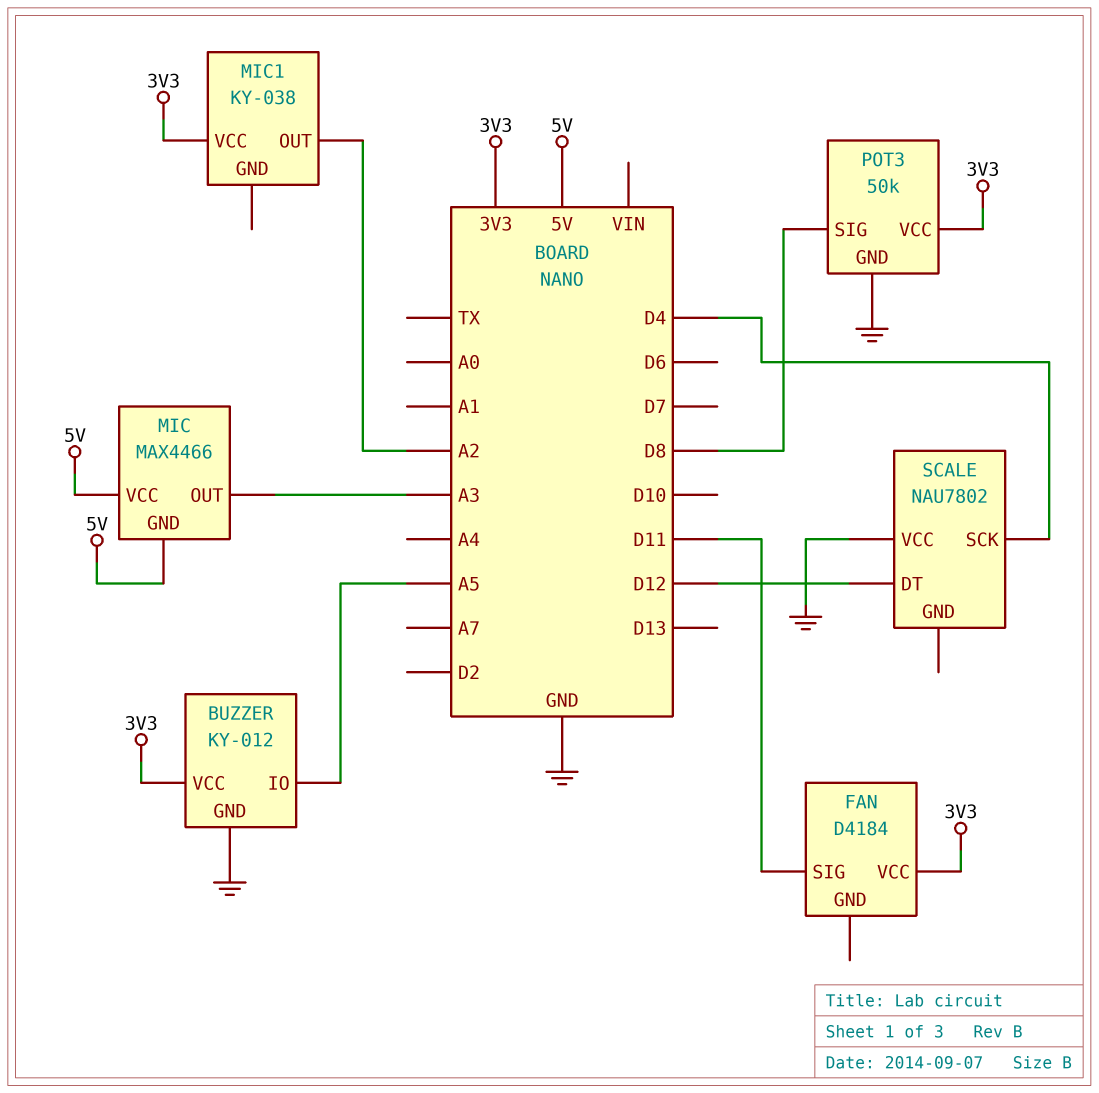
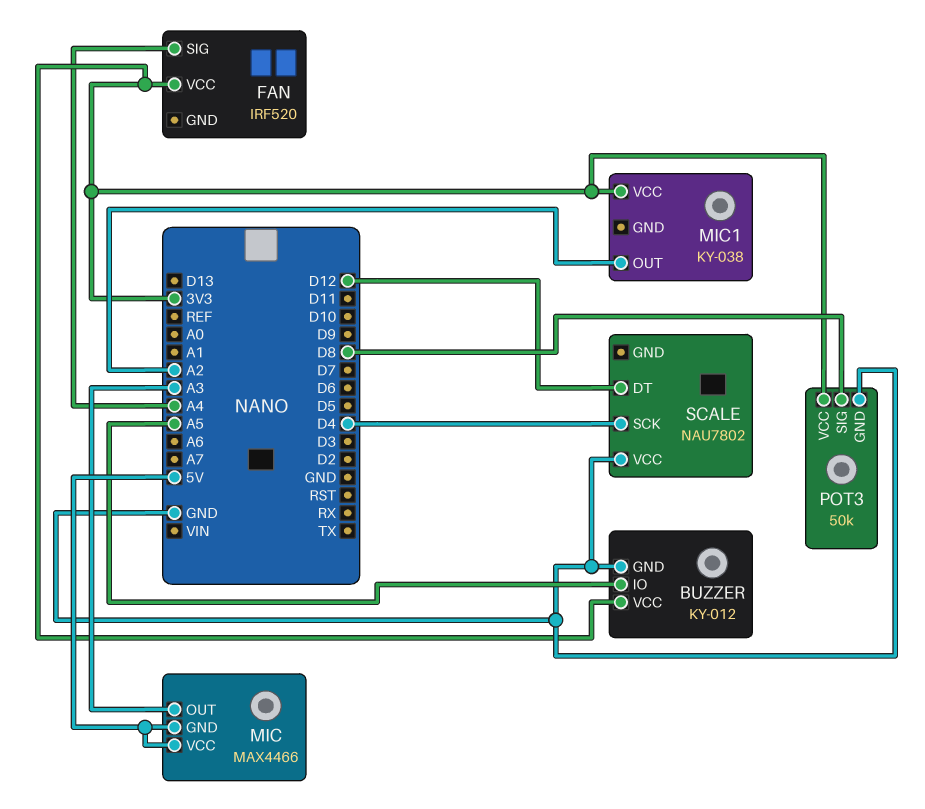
FAN: D4184 -> IRF520
FAN pin SIG: D11 -> A4

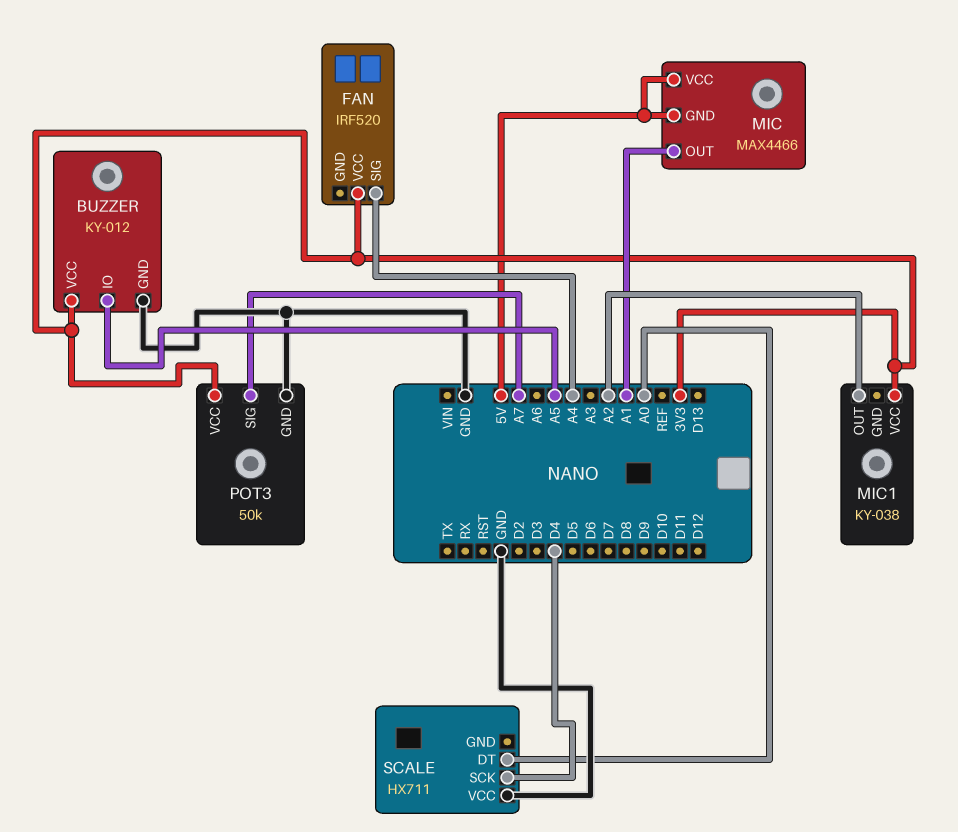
MIC pin OUT: A3 -> A1
POT3 pin SIG: D8 -> A7
SCALE: NAU7802 -> HX711
SCALE pin DT: D12 -> A0

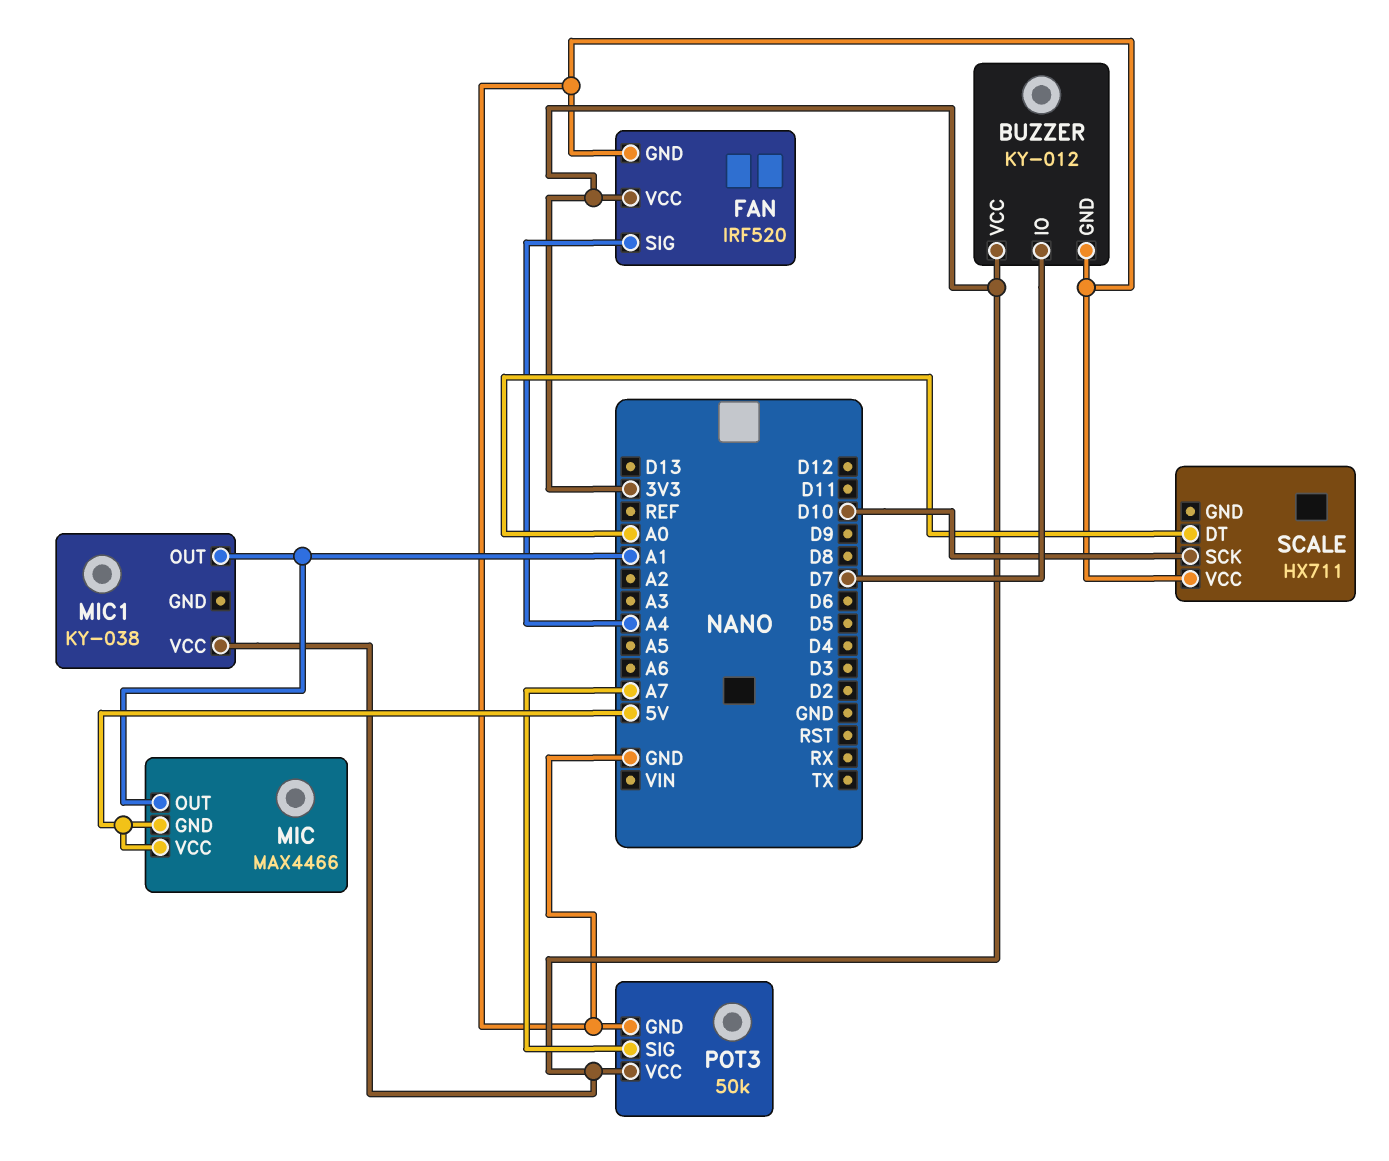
BUZZER pin IO: A5 -> D7
FAN pin GND: none -> GND
MIC1 pin OUT: A2 -> A1
SCALE pin SCK: D4 -> D10

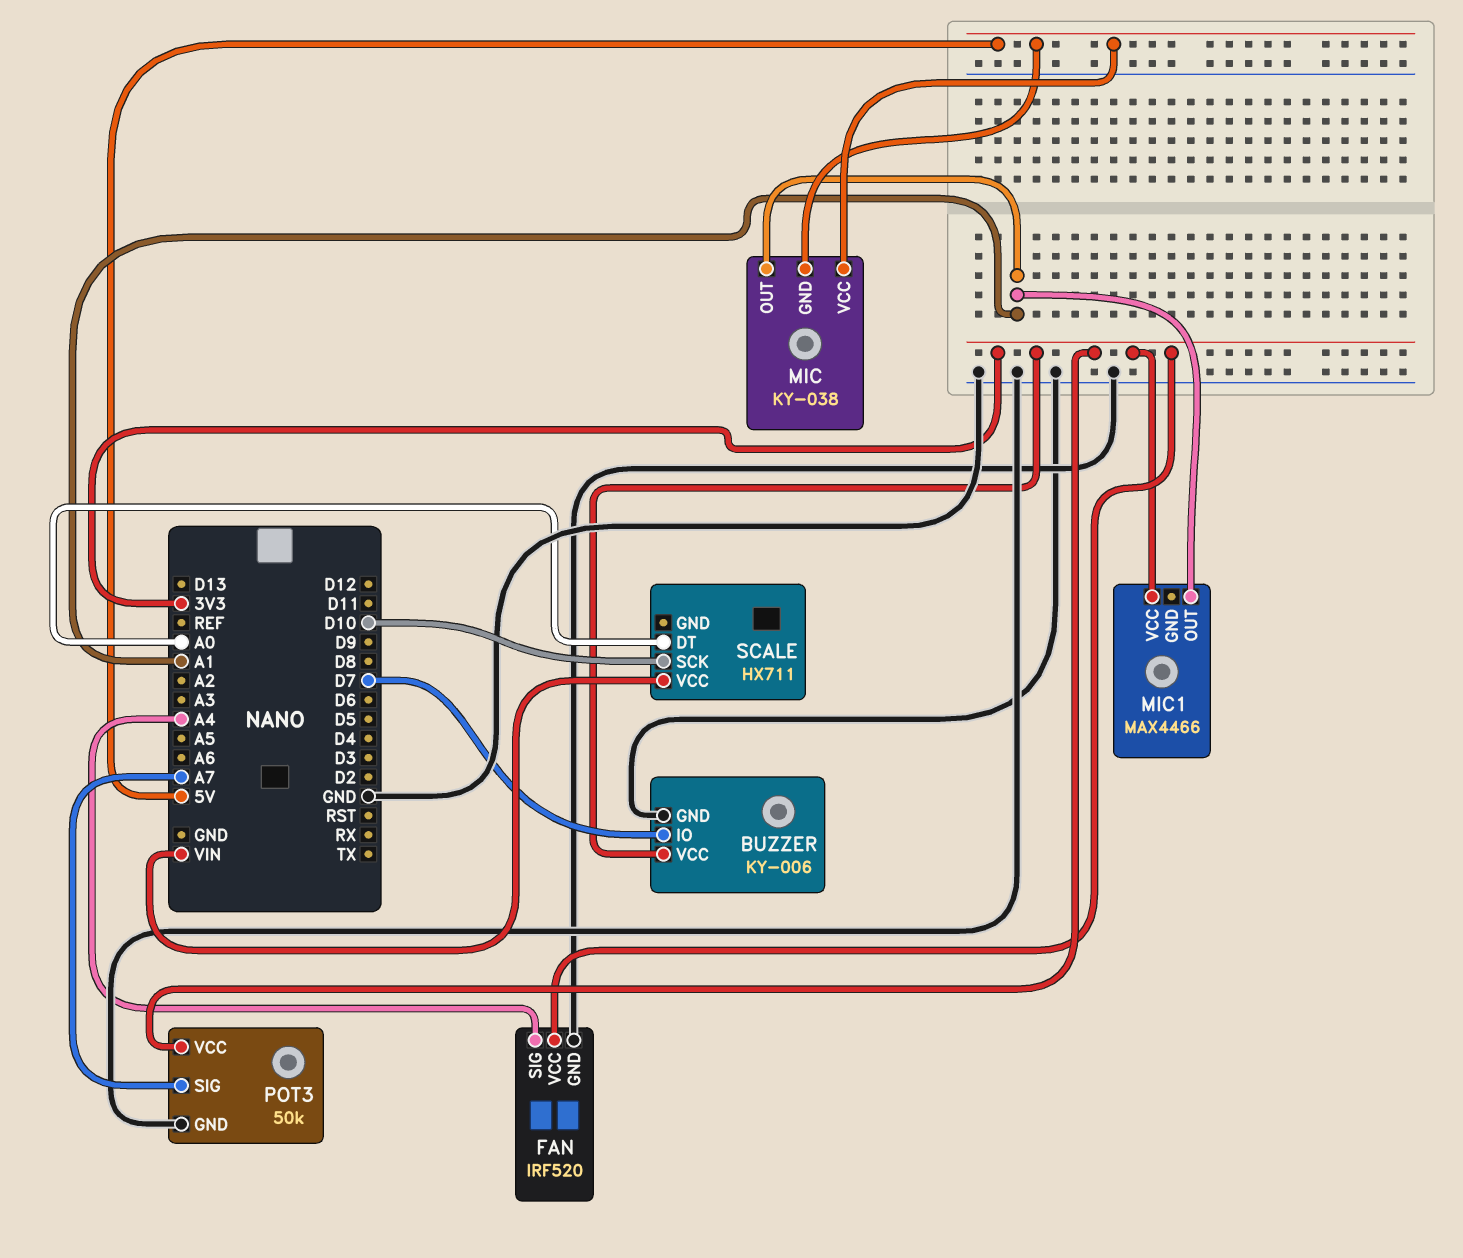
BUZZER: KY-012 -> KY-006
MIC: MAX4466 -> KY-038
MIC1: KY-038 -> MAX4466
SCALE pin VCC: GND -> VIN

